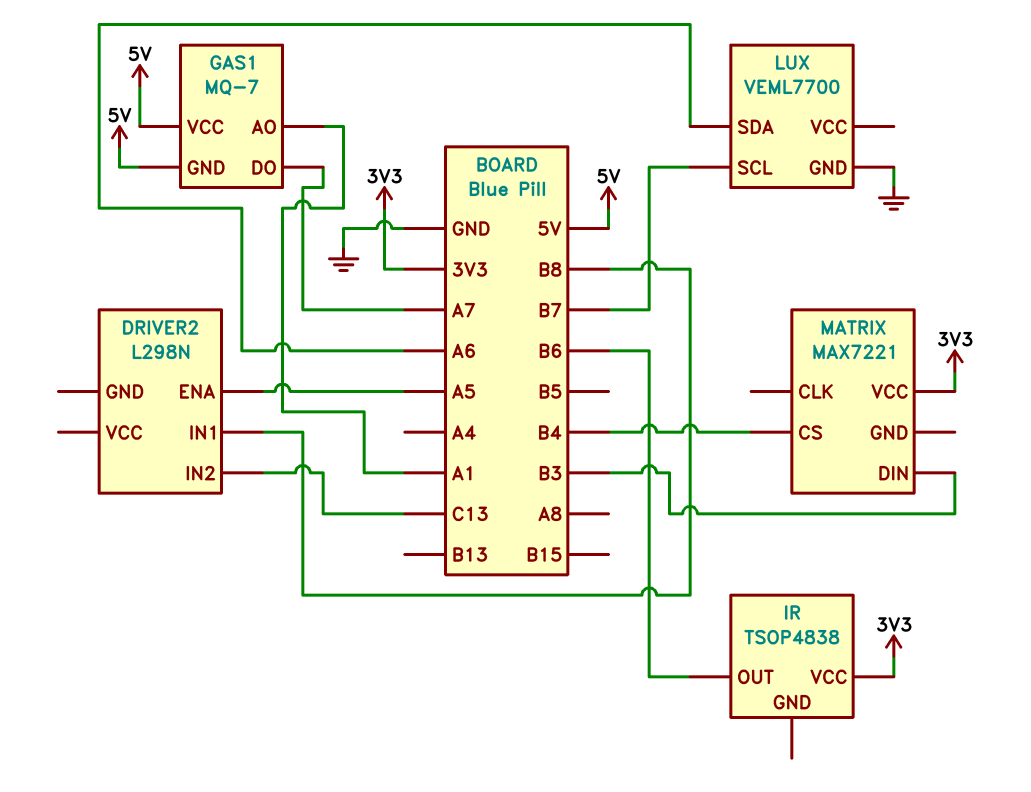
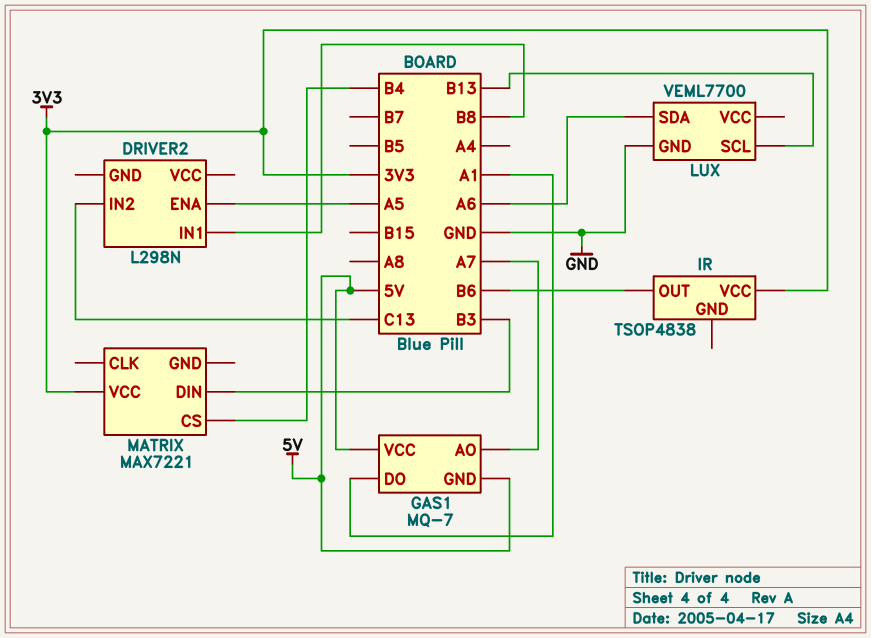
GAS1 pin AO: A1 -> A7
GAS1 pin DO: A7 -> A1
LUX pin SCL: B7 -> B13

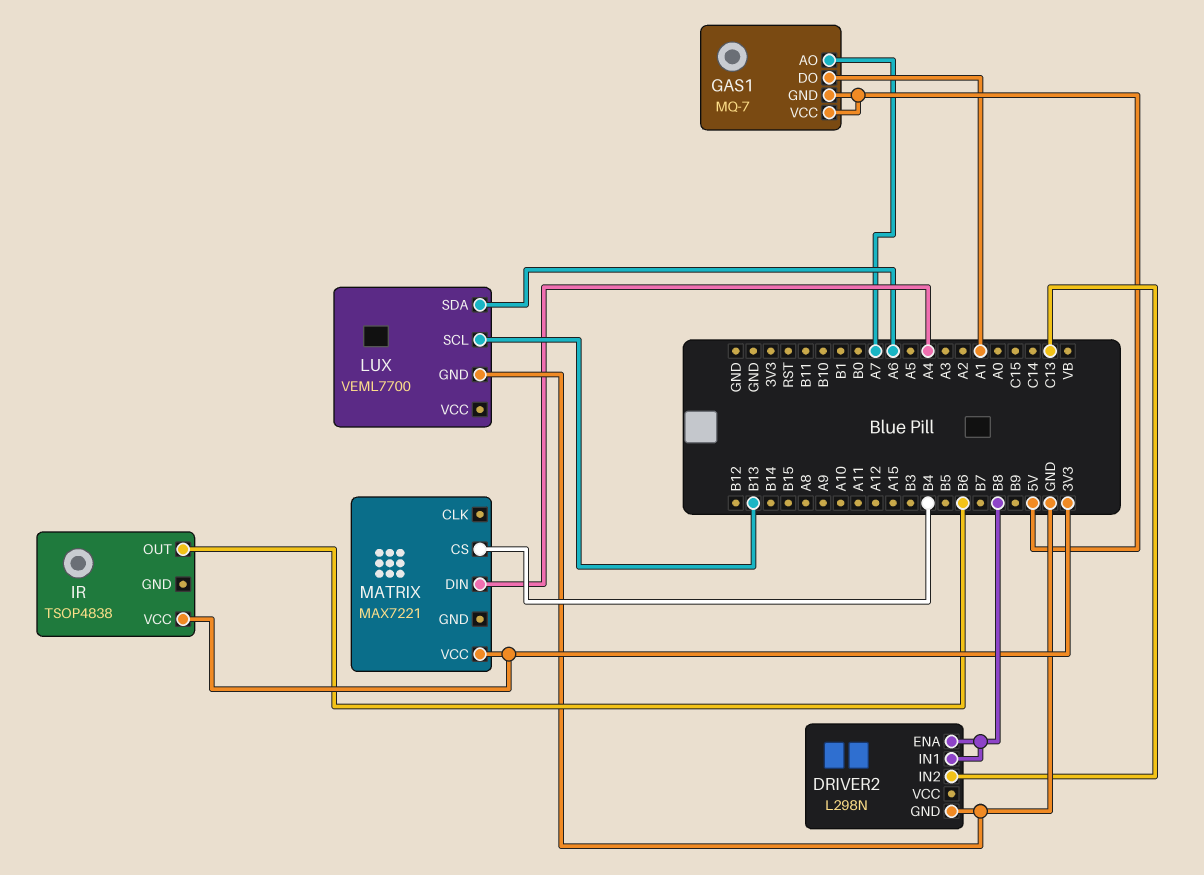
DRIVER2 pin ENA: A5 -> B8
DRIVER2 pin GND: none -> GND
MATRIX pin DIN: B3 -> A4

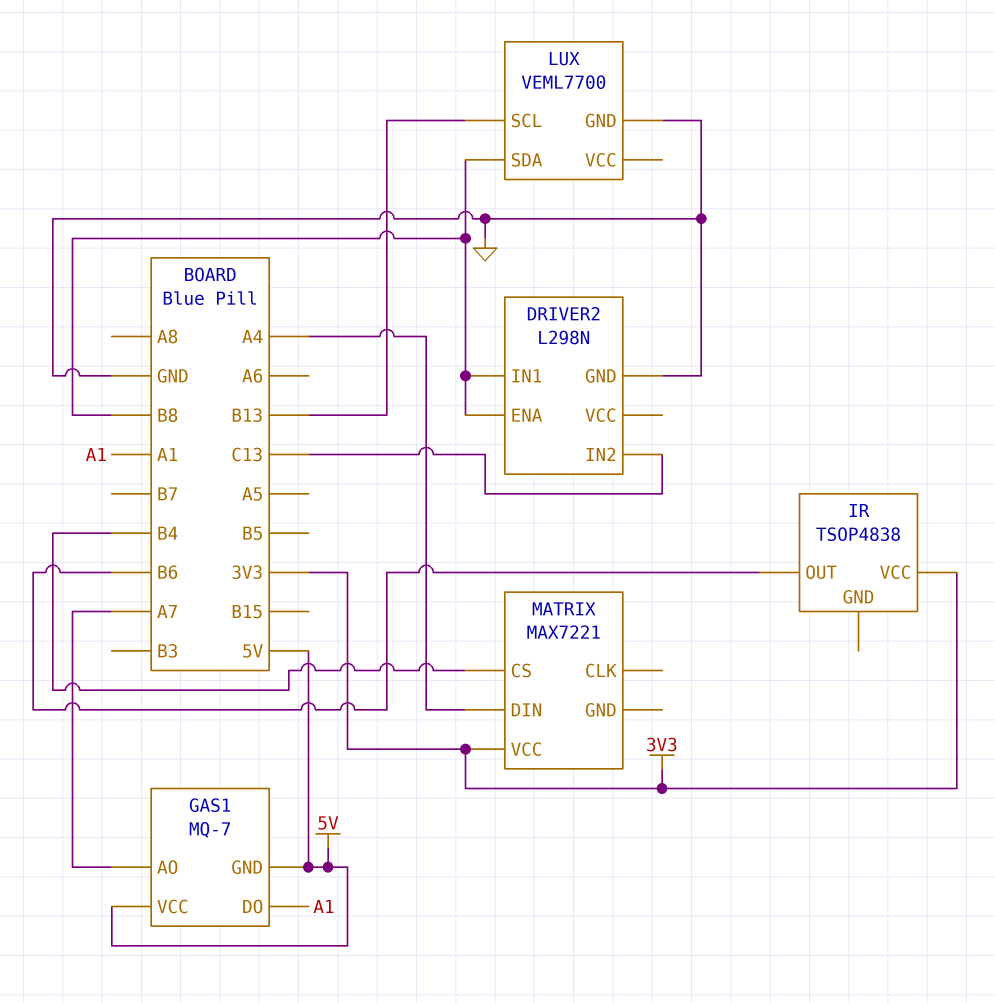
LUX pin SDA: A6 -> B8

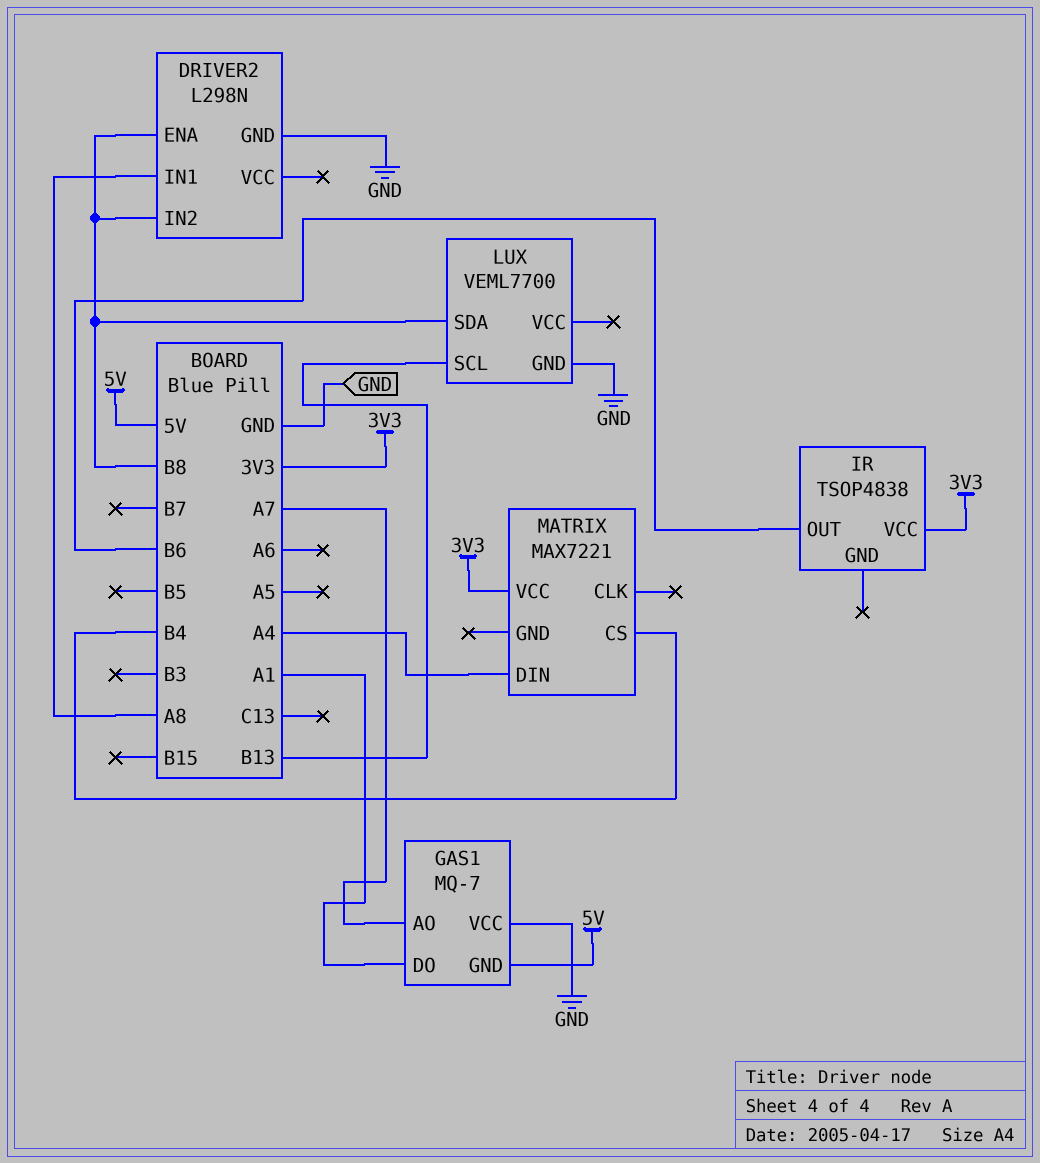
DRIVER2 pin IN1: B8 -> A8
DRIVER2 pin IN2: C13 -> B8
GAS1 pin VCC: 5V -> GND

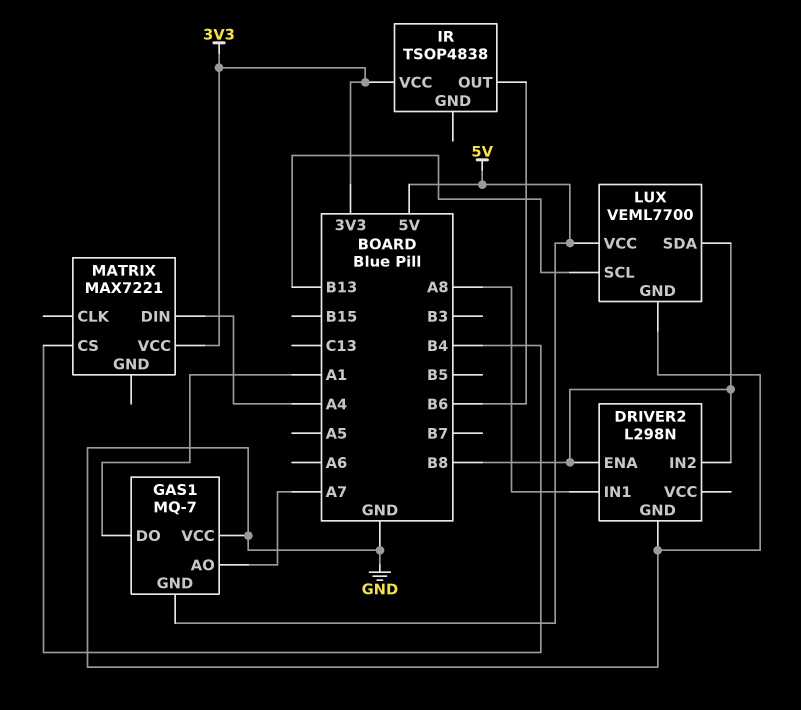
LUX pin VCC: none -> 5V

